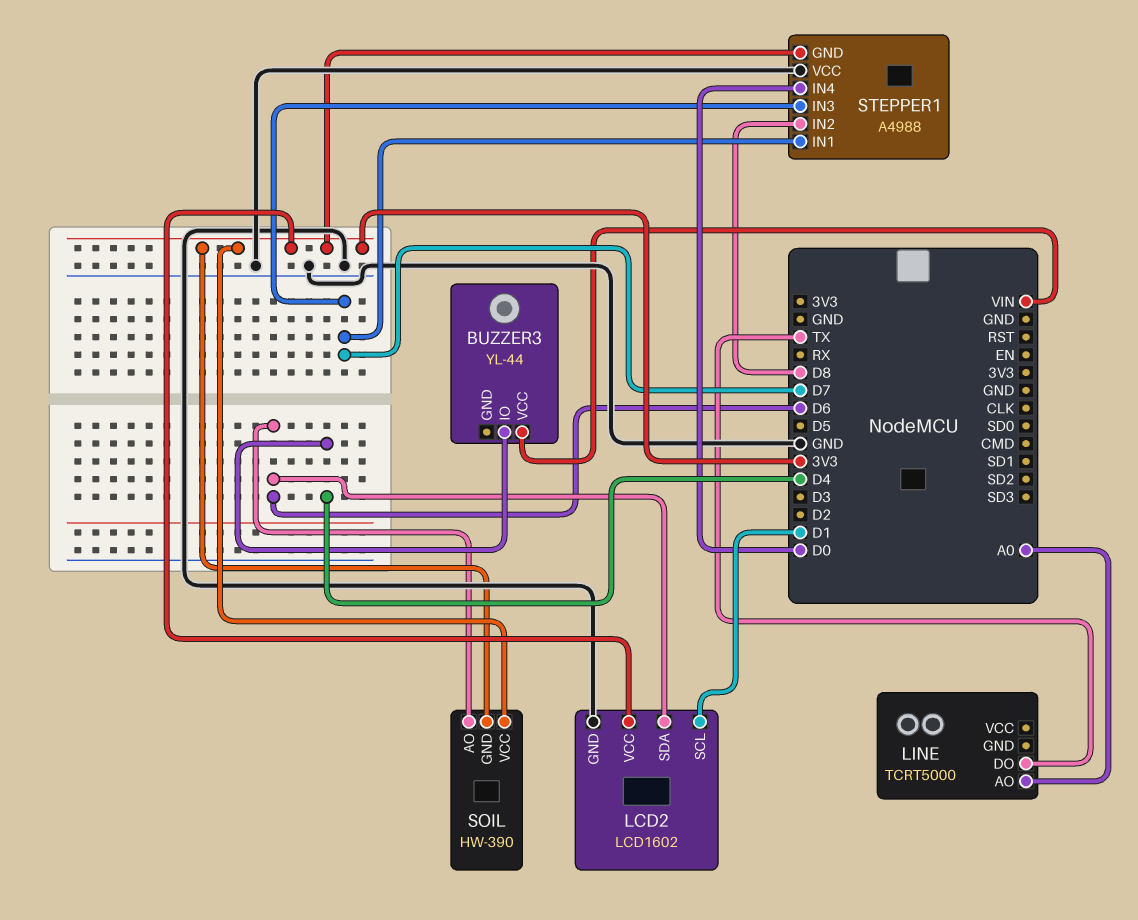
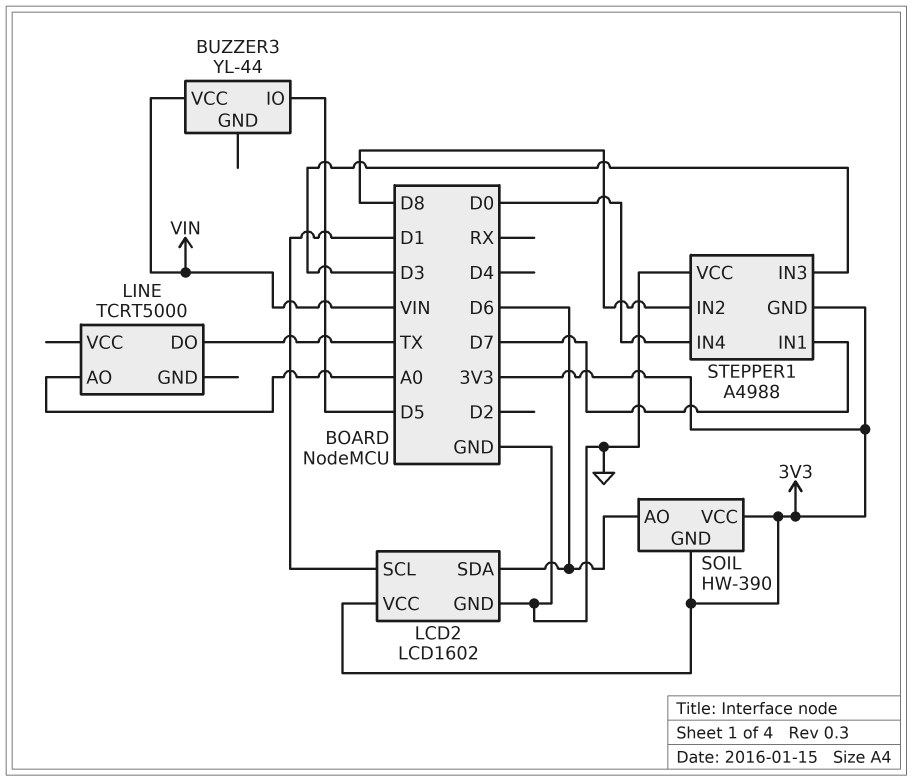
BUZZER3 pin IO: D4 -> D5
STEPPER1 pin IN3: D7 -> D3

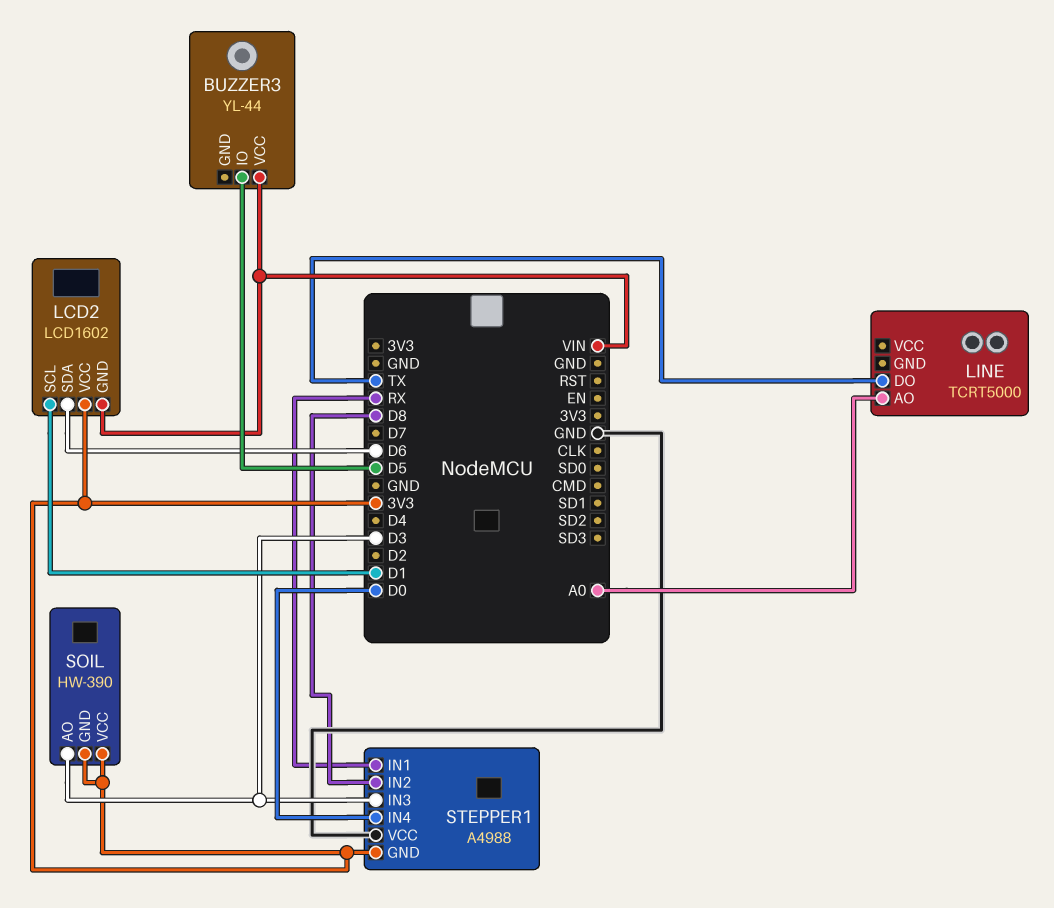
LCD2 pin GND: GND -> VIN
SOIL pin AO: D6 -> D3
STEPPER1 pin IN1: D7 -> RX

